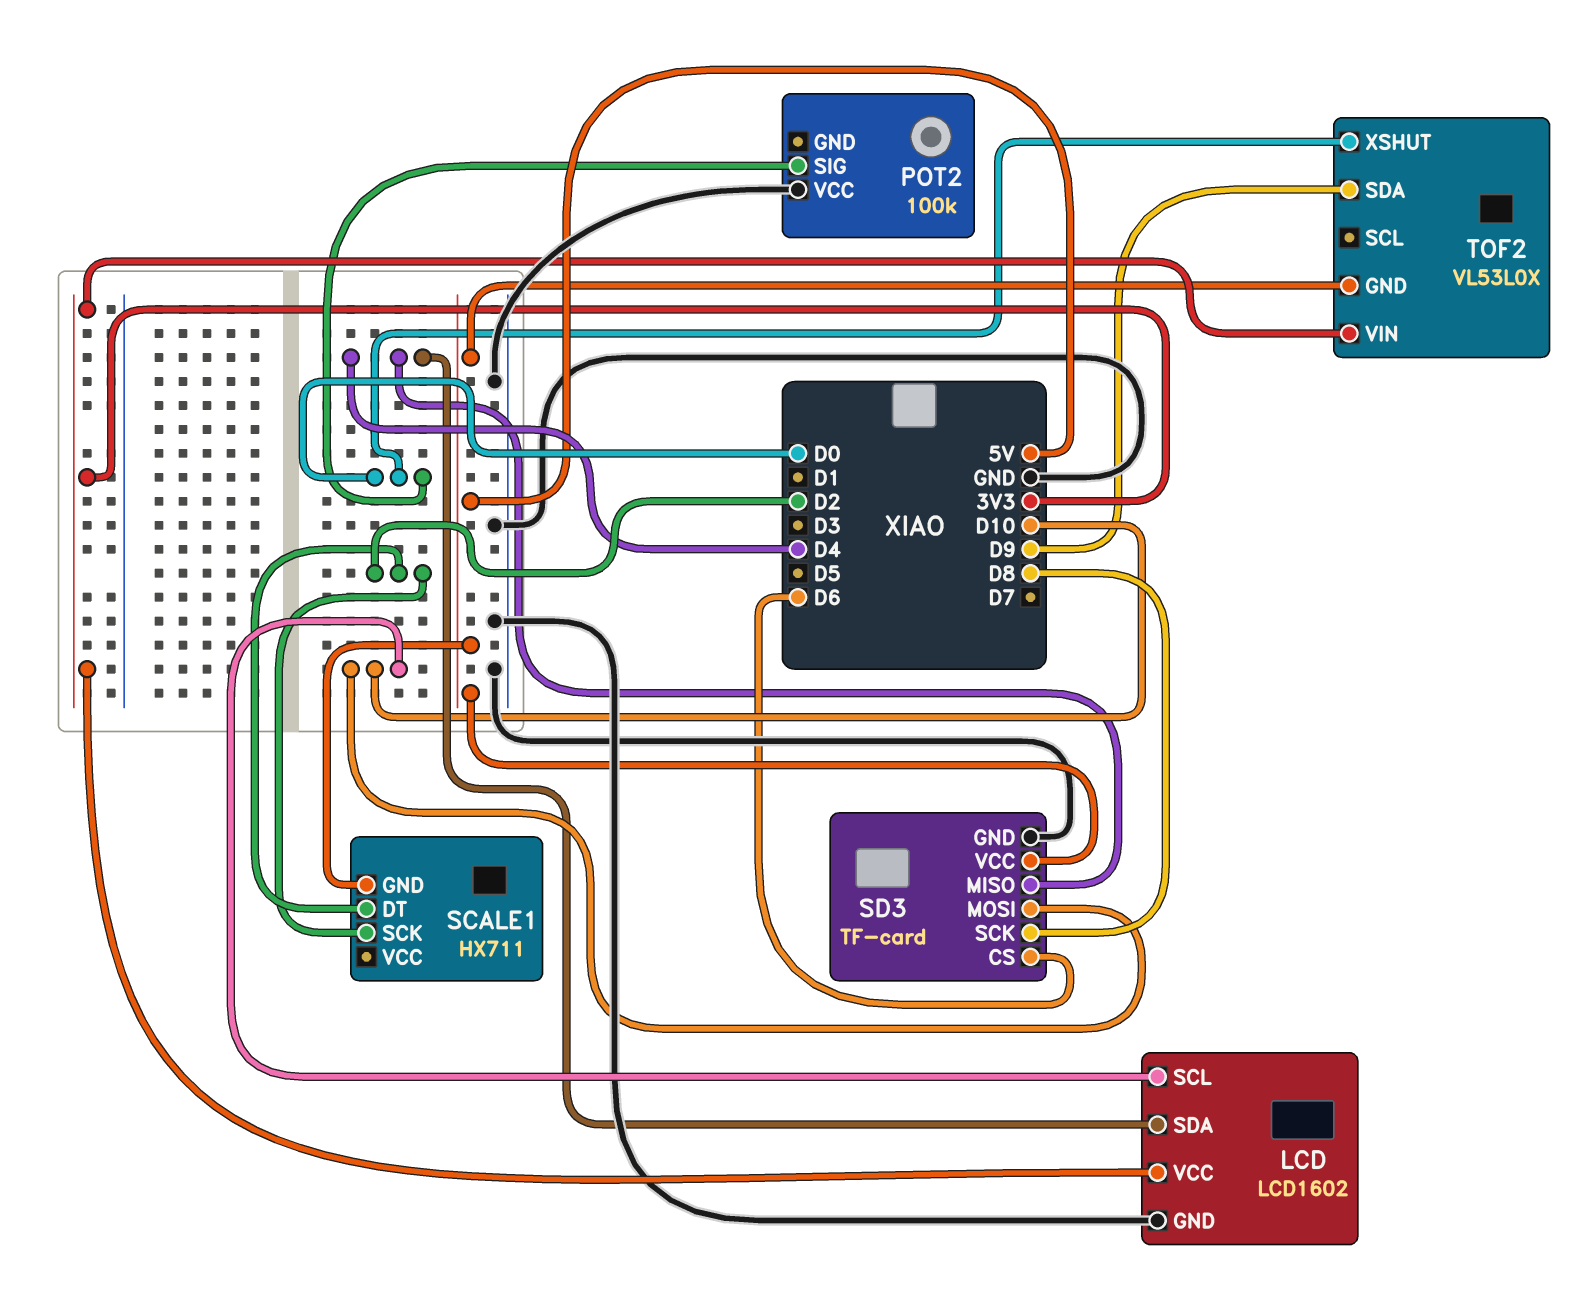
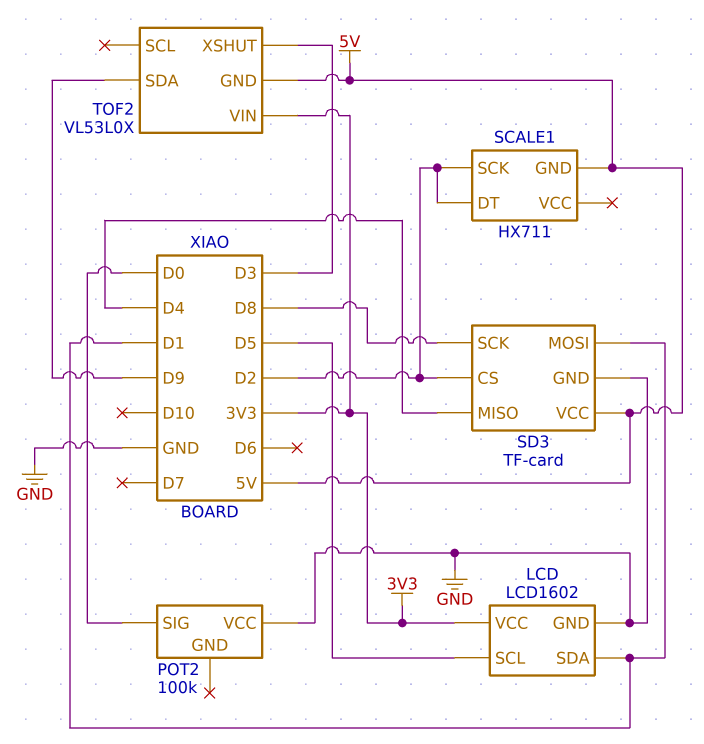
LCD pin SCL: D10 -> D5
LCD pin SDA: D4 -> D1
SD3 pin CS: D6 -> D2
SD3 pin MOSI: D10 -> D1
TOF2 pin XSHUT: D0 -> D3

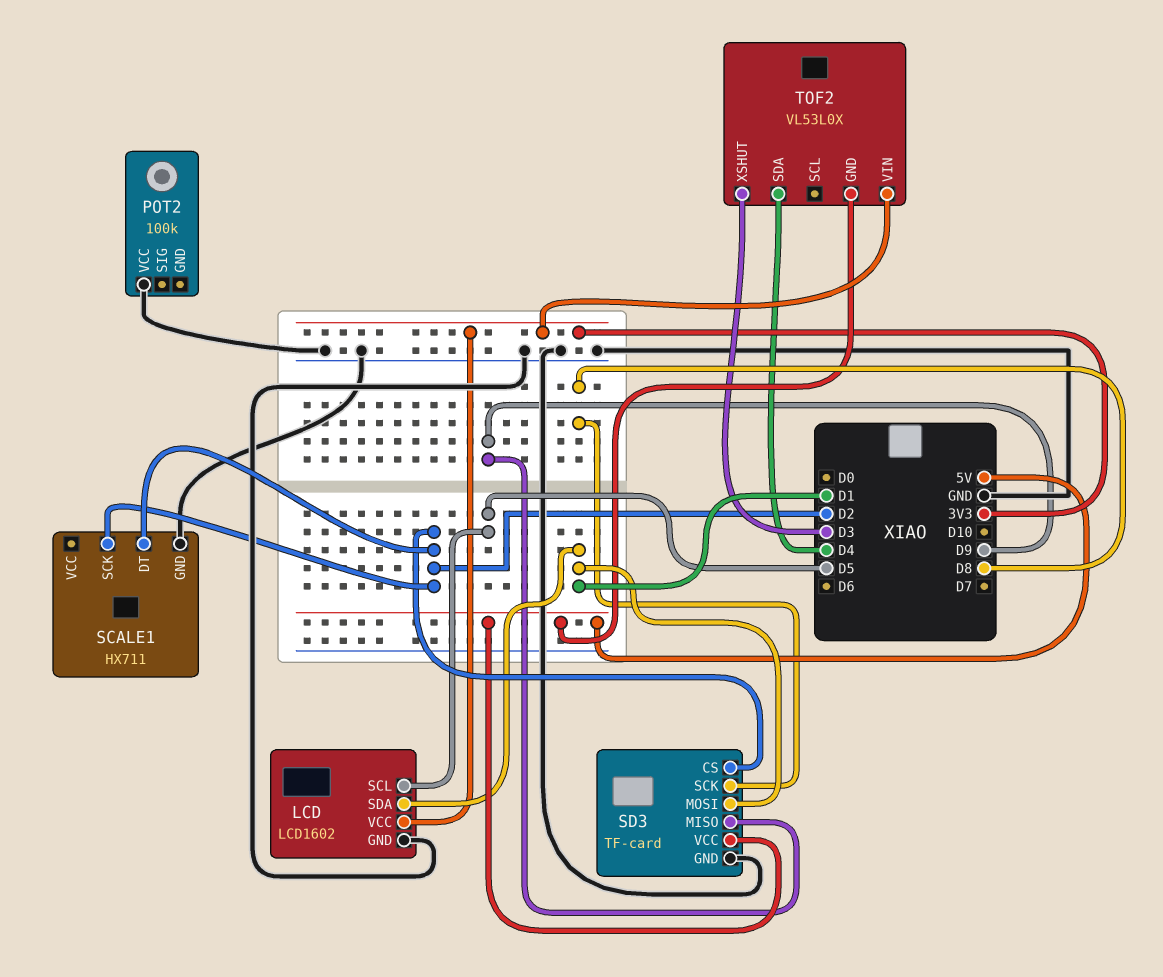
POT2 pin SIG: D0 -> none
SCALE1 pin GND: 5V -> GND
SD3 pin MISO: D4 -> D9
TOF2 pin SDA: D9 -> D4

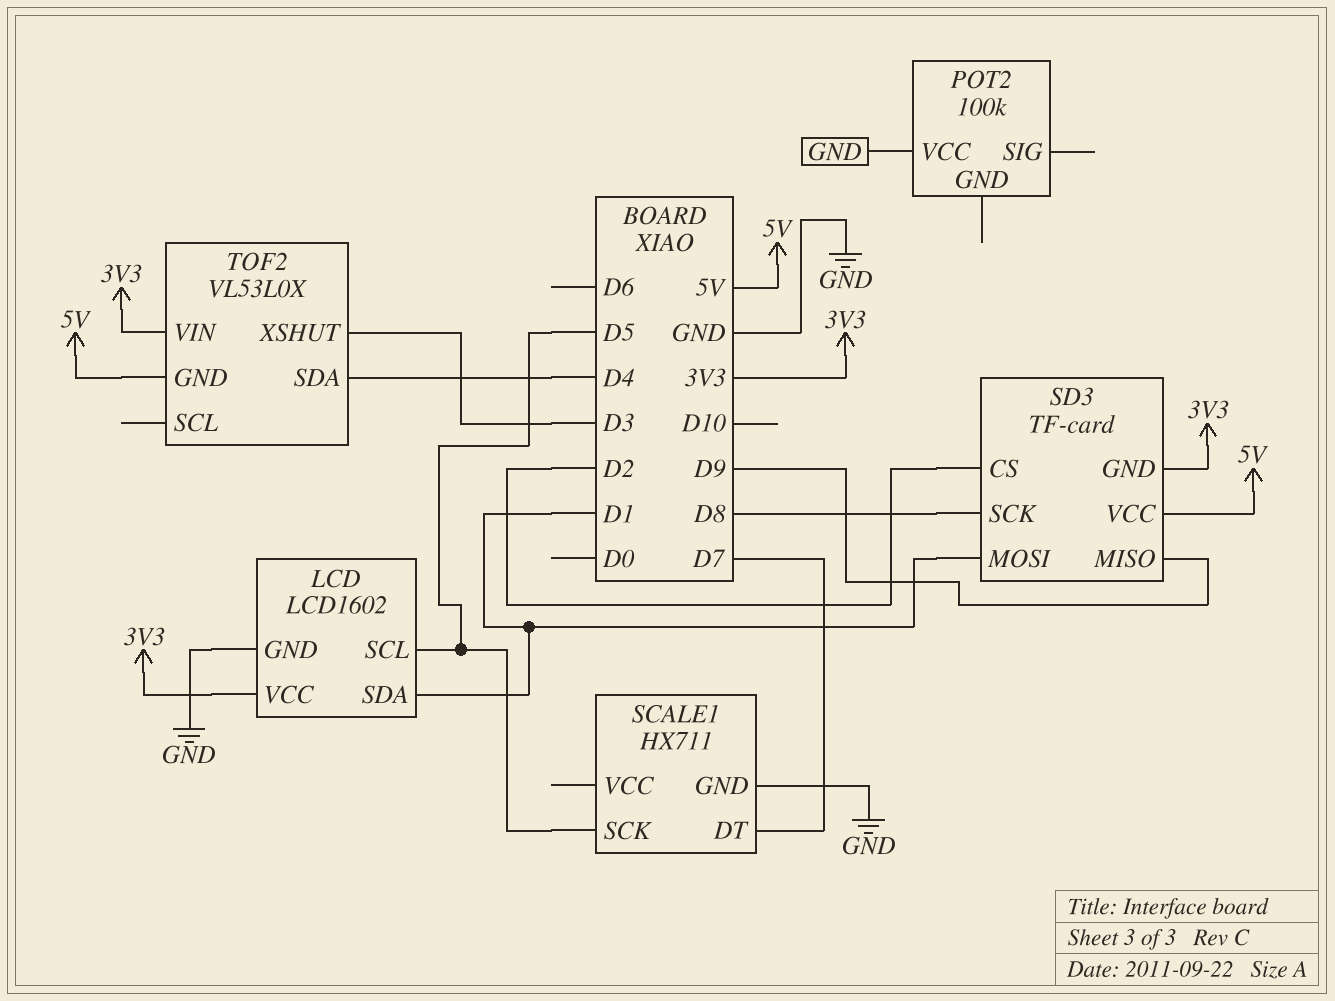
SCALE1 pin DT: D2 -> D7
SCALE1 pin SCK: D2 -> D5
SD3 pin GND: GND -> 3V3

